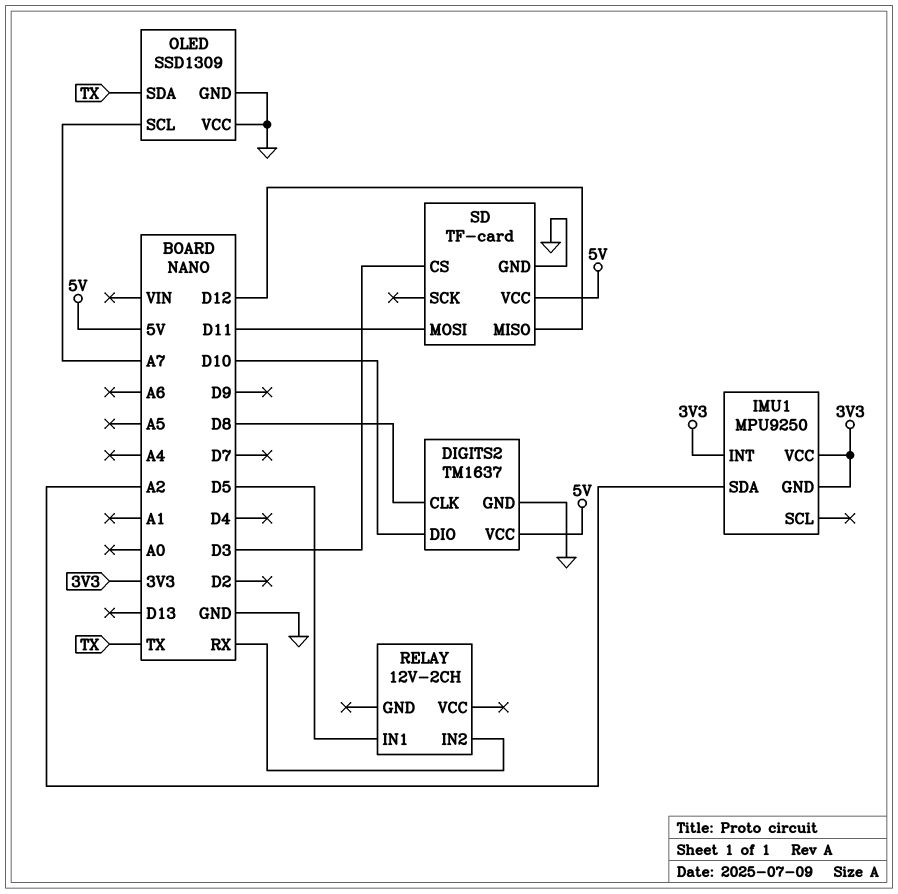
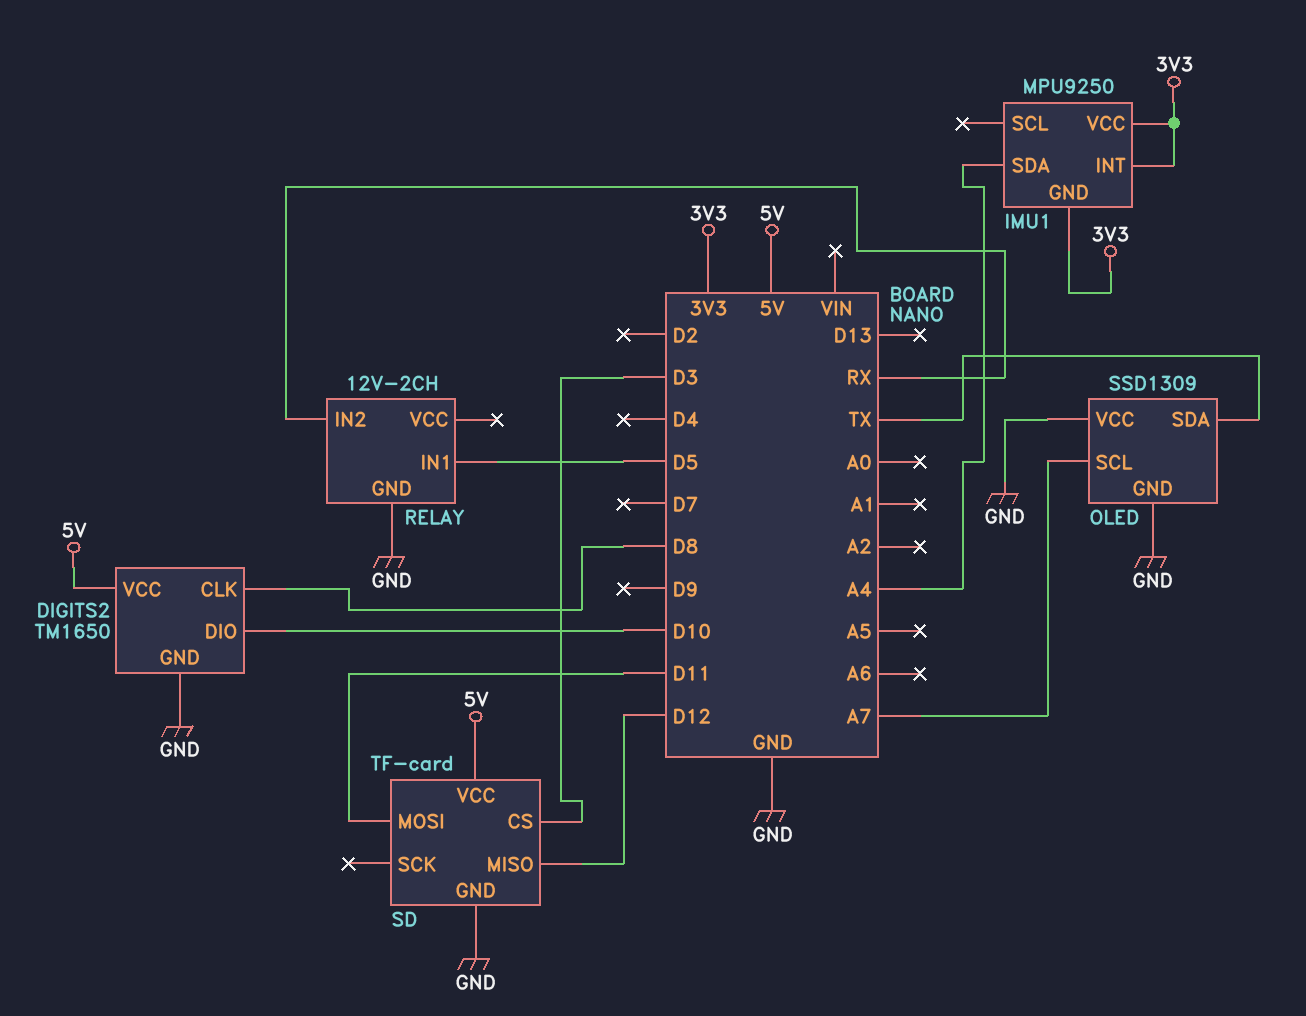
DIGITS2: TM1637 -> TM1650
IMU1 pin SDA: A2 -> A4
RELAY pin GND: none -> GND

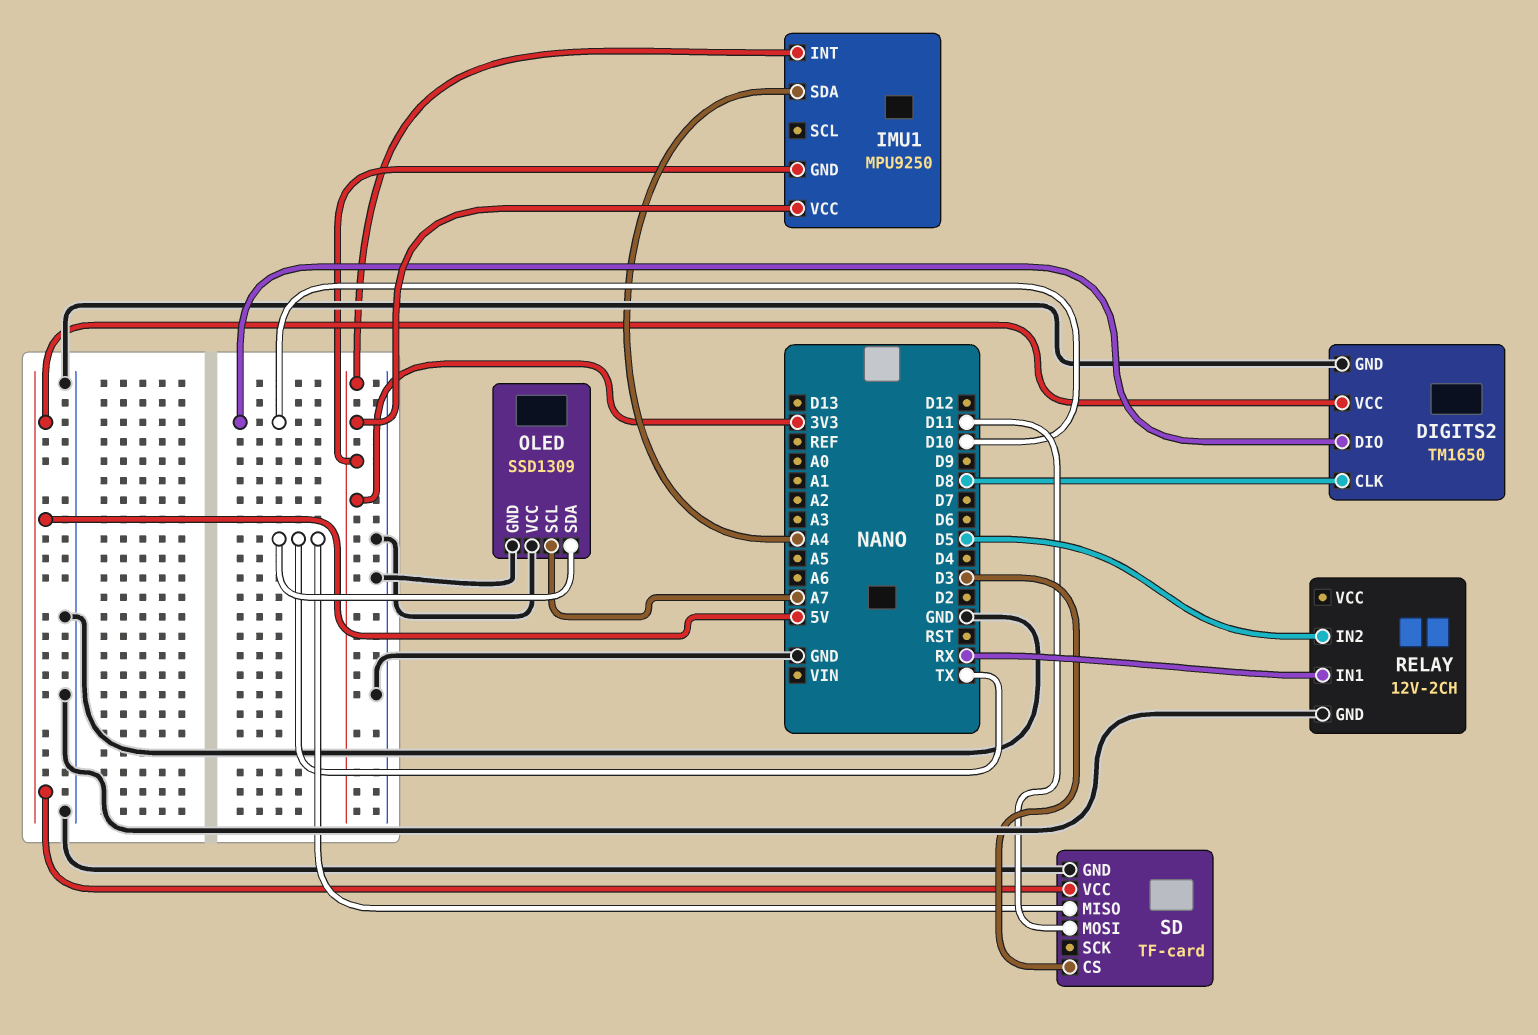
RELAY pin IN1: D5 -> RX
RELAY pin IN2: RX -> D5
SD pin MISO: D12 -> TX

